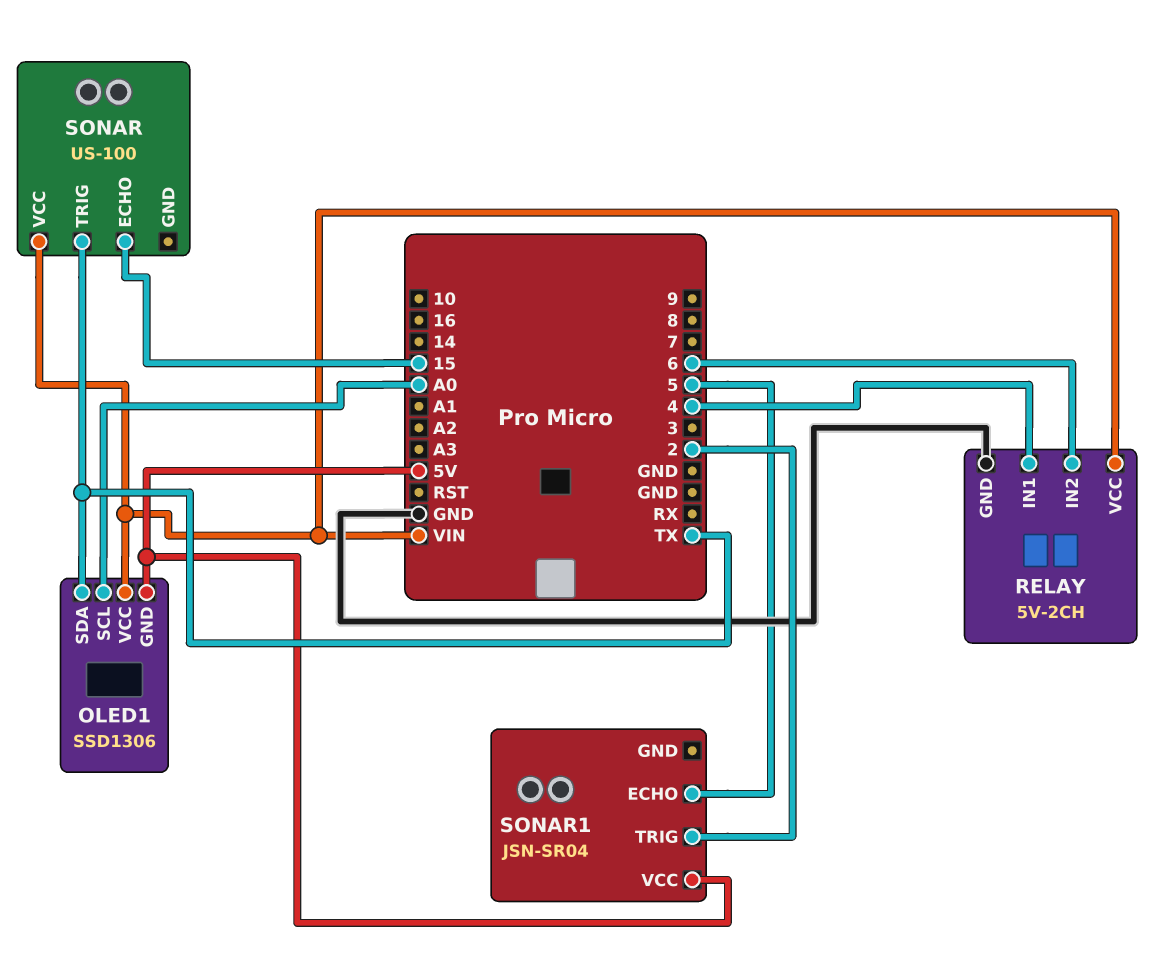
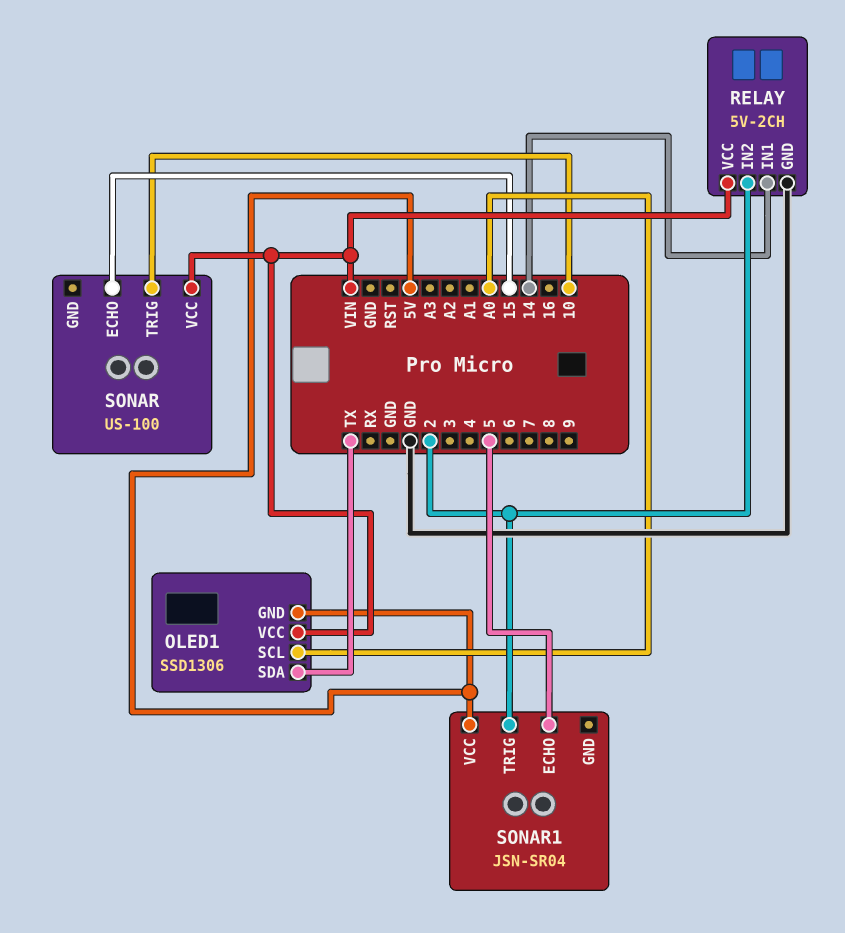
RELAY pin IN1: 4 -> 14
RELAY pin IN2: 6 -> 2
SONAR pin TRIG: TX -> 10

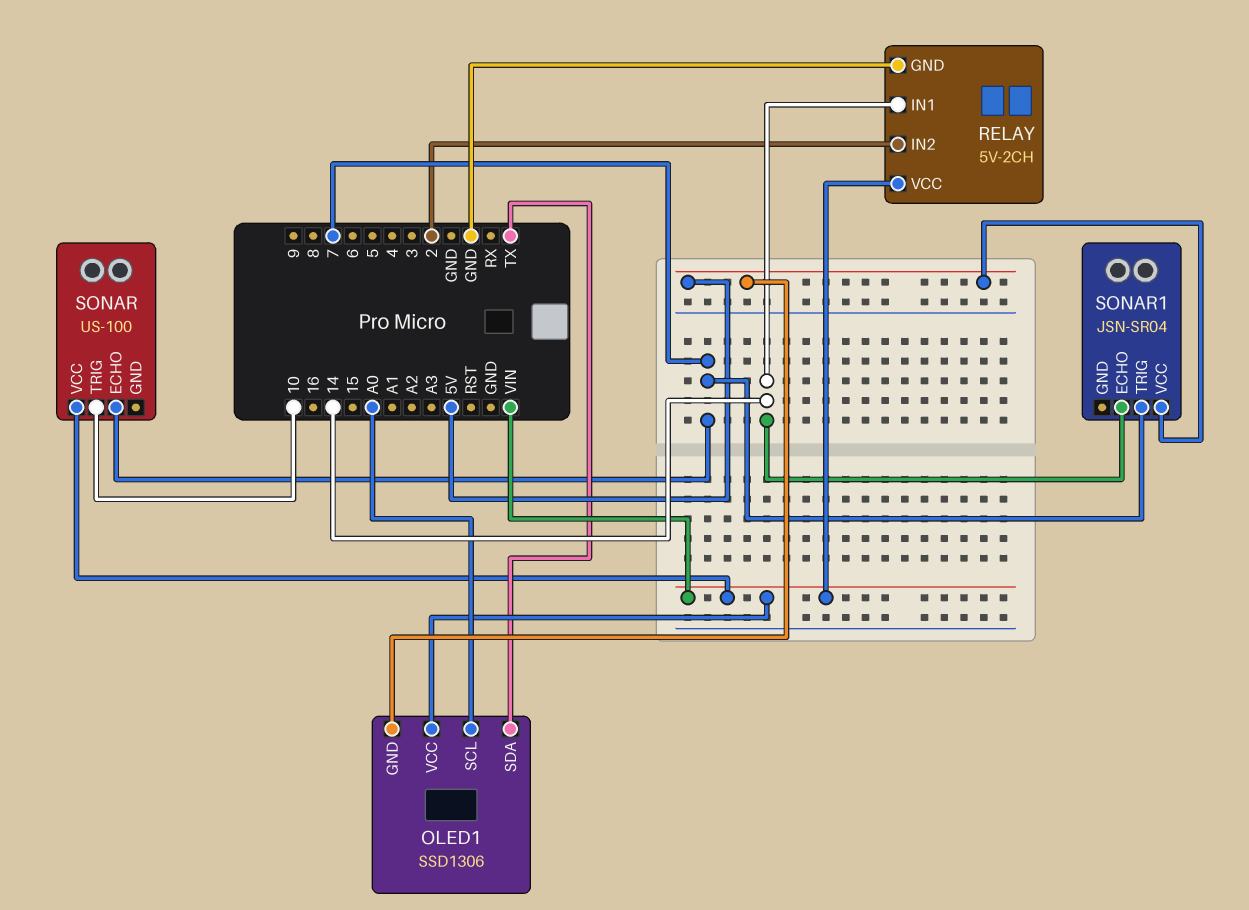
SONAR pin ECHO: 15 -> 7
SONAR1 pin ECHO: 5 -> 14
SONAR1 pin TRIG: 2 -> 7

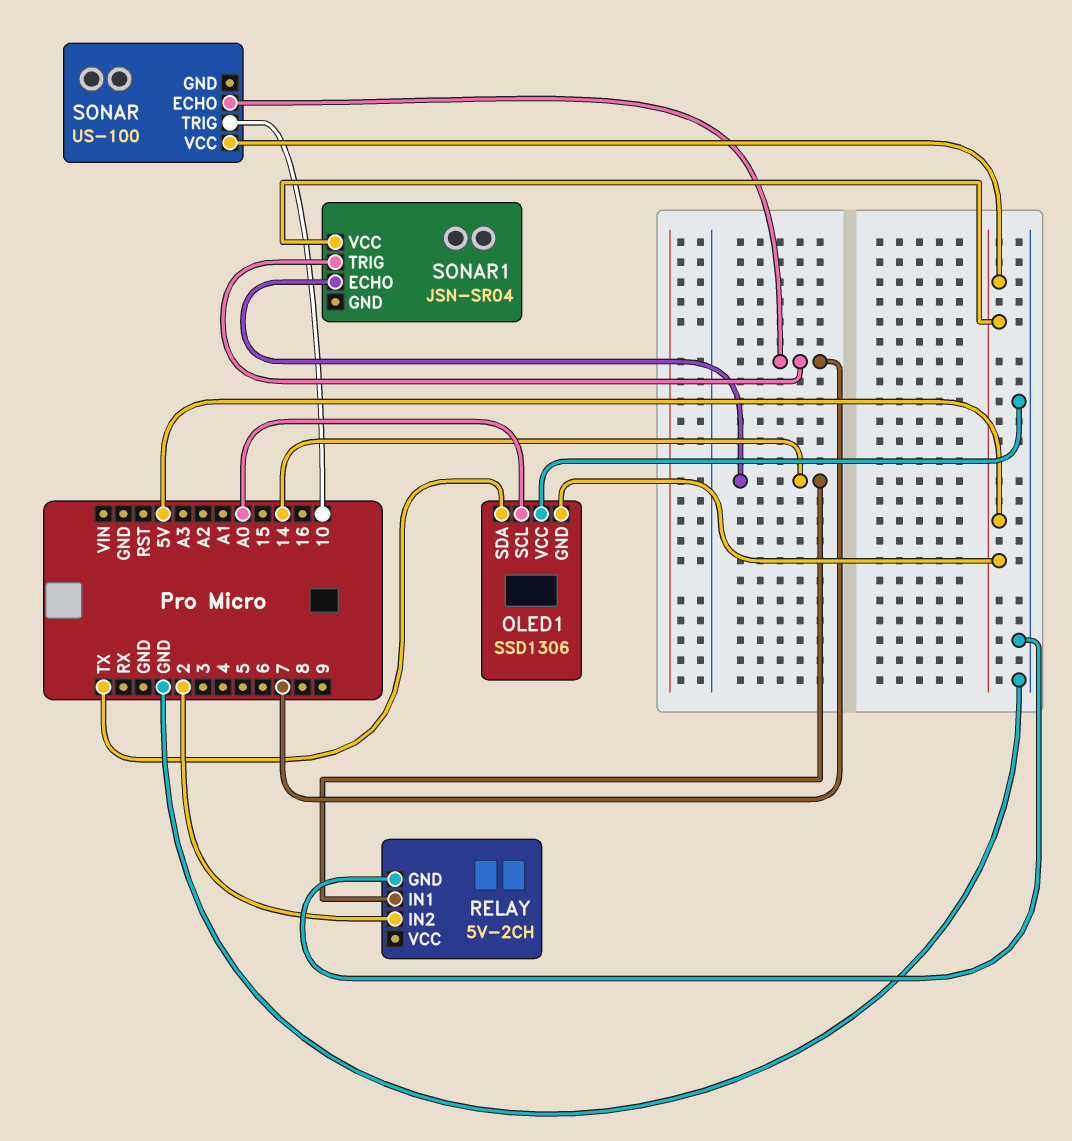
OLED1 pin VCC: VIN -> GND
RELAY pin VCC: VIN -> none
SONAR pin VCC: VIN -> 5V

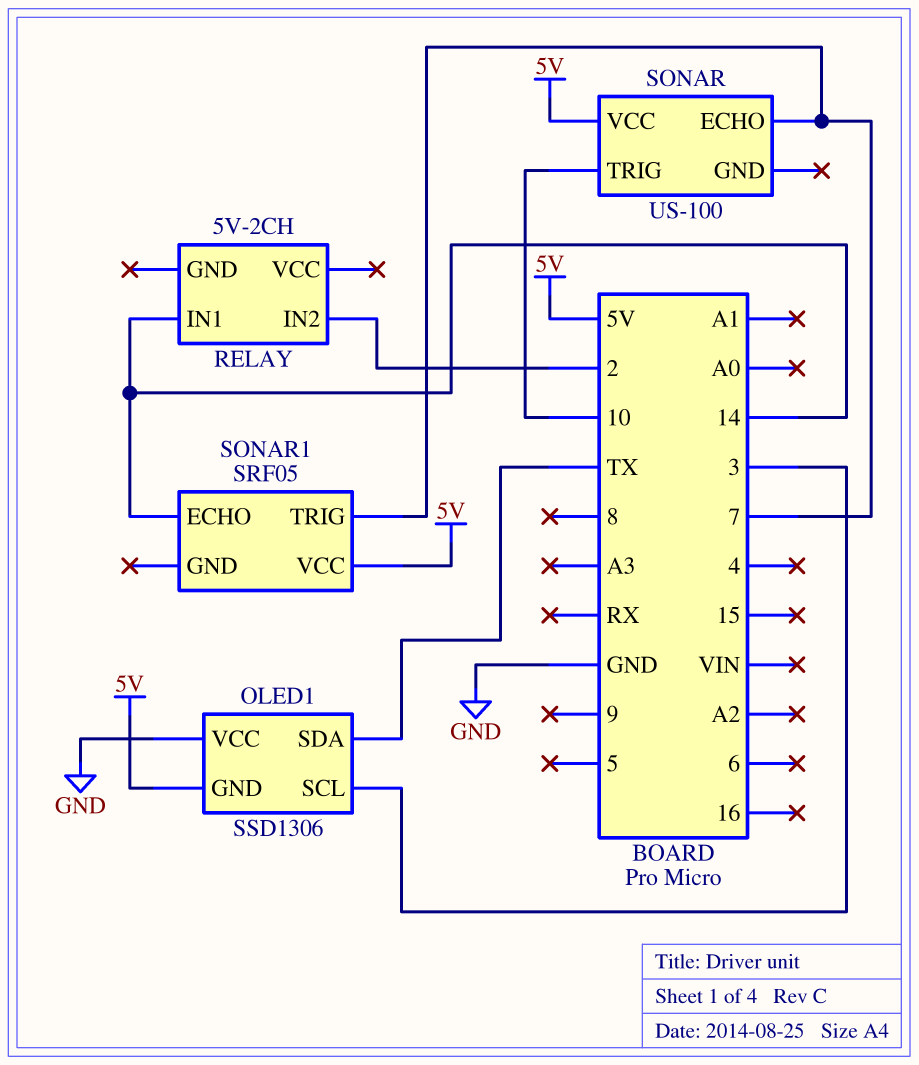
OLED1 pin SCL: A0 -> 3
RELAY pin GND: GND -> none
SONAR1: JSN-SR04 -> SRF05

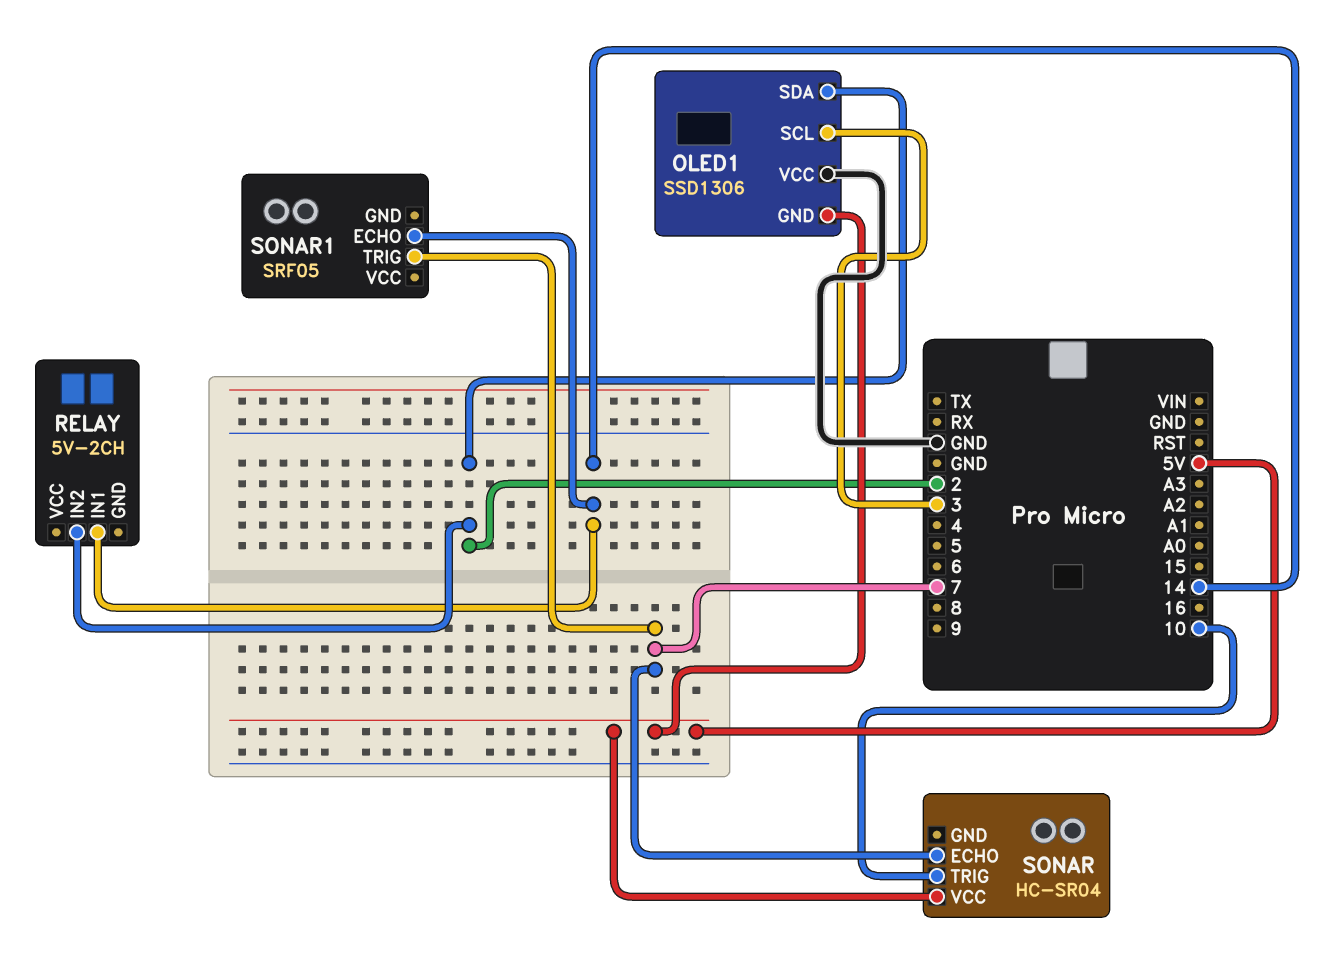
OLED1 pin SDA: TX -> 2
SONAR: US-100 -> HC-SR04
SONAR1 pin VCC: 5V -> none

